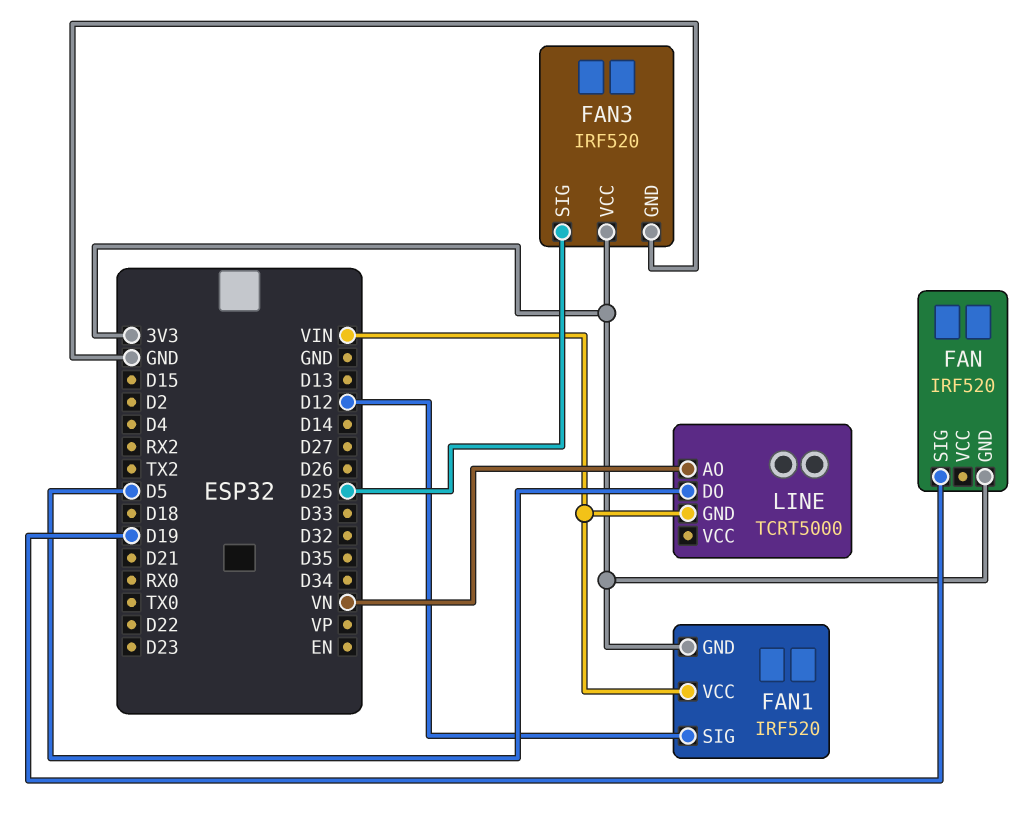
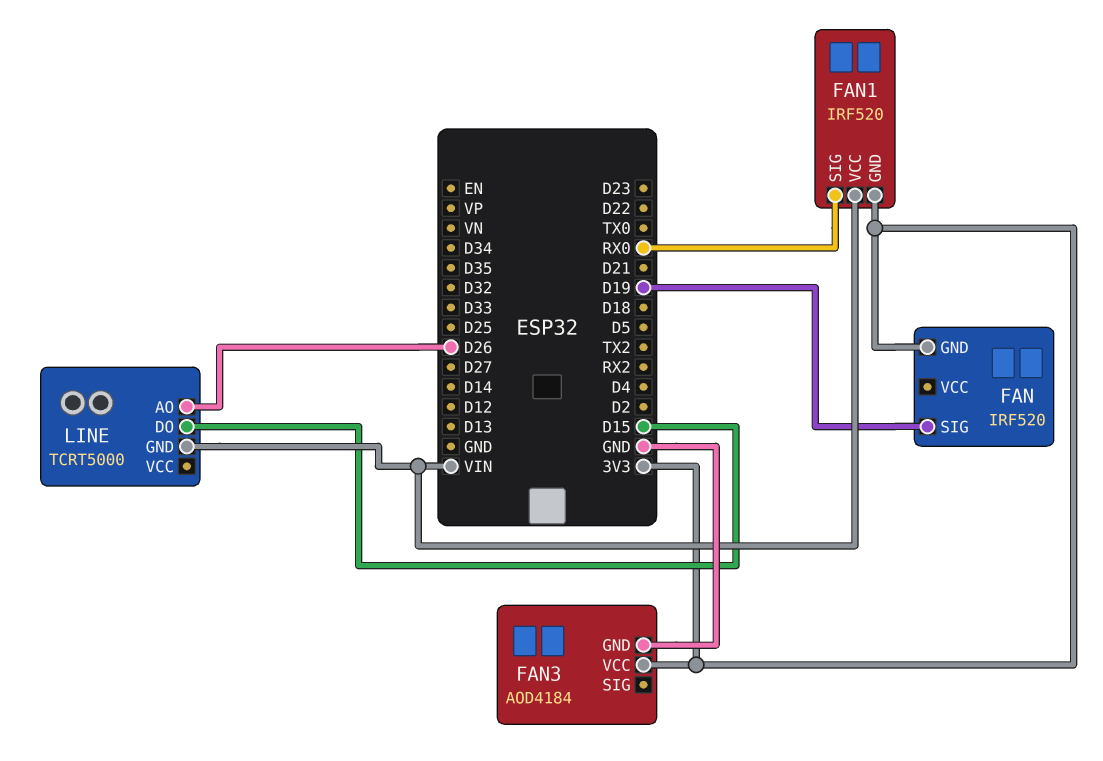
FAN1 pin SIG: D12 -> RX0
FAN3: IRF520 -> AOD4184
FAN3 pin SIG: D25 -> none
LINE pin AO: VN -> D26
LINE pin DO: D5 -> D15

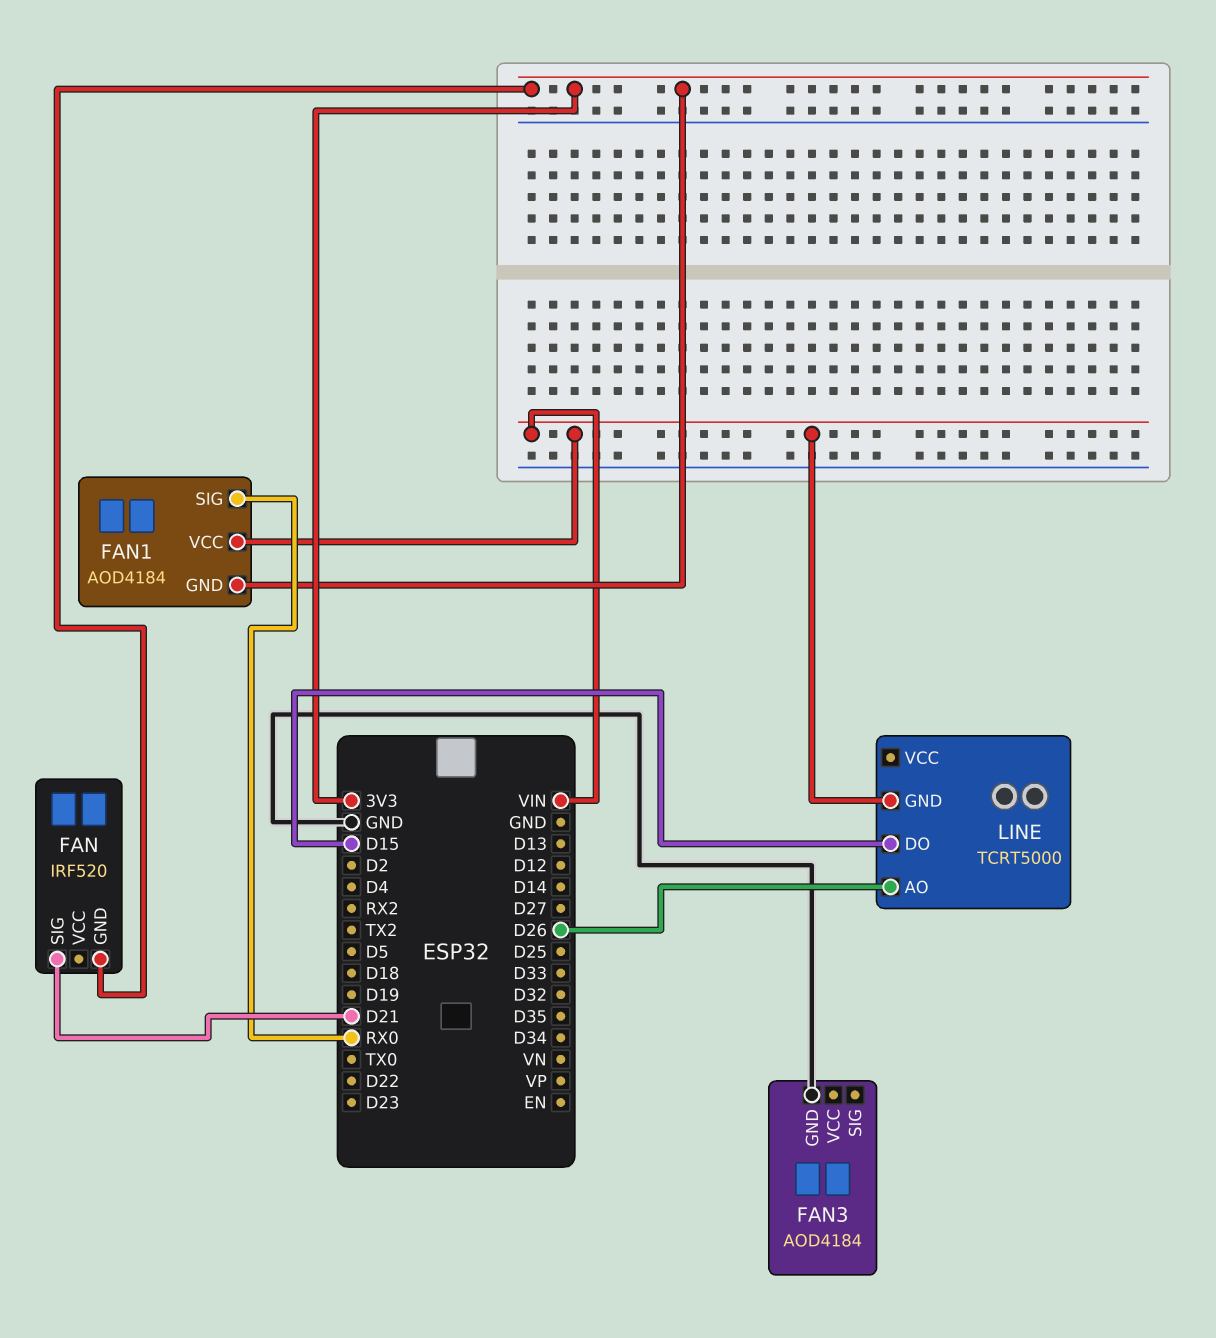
FAN pin SIG: D19 -> D21
FAN1: IRF520 -> AOD4184
FAN3 pin VCC: 3V3 -> none

